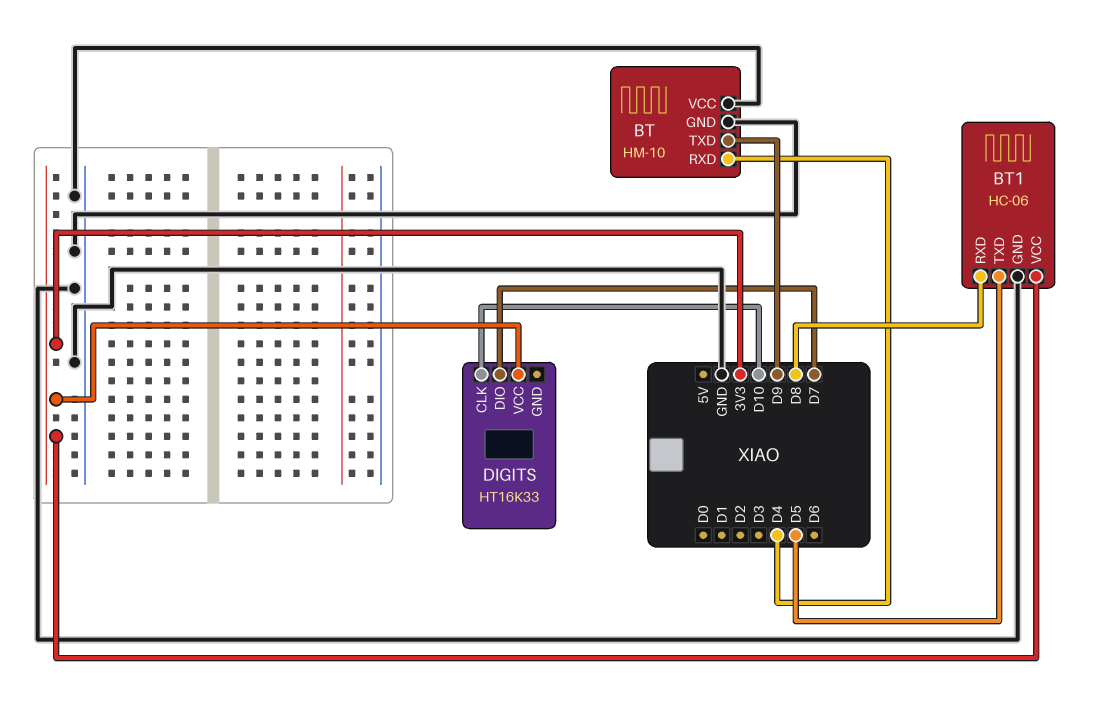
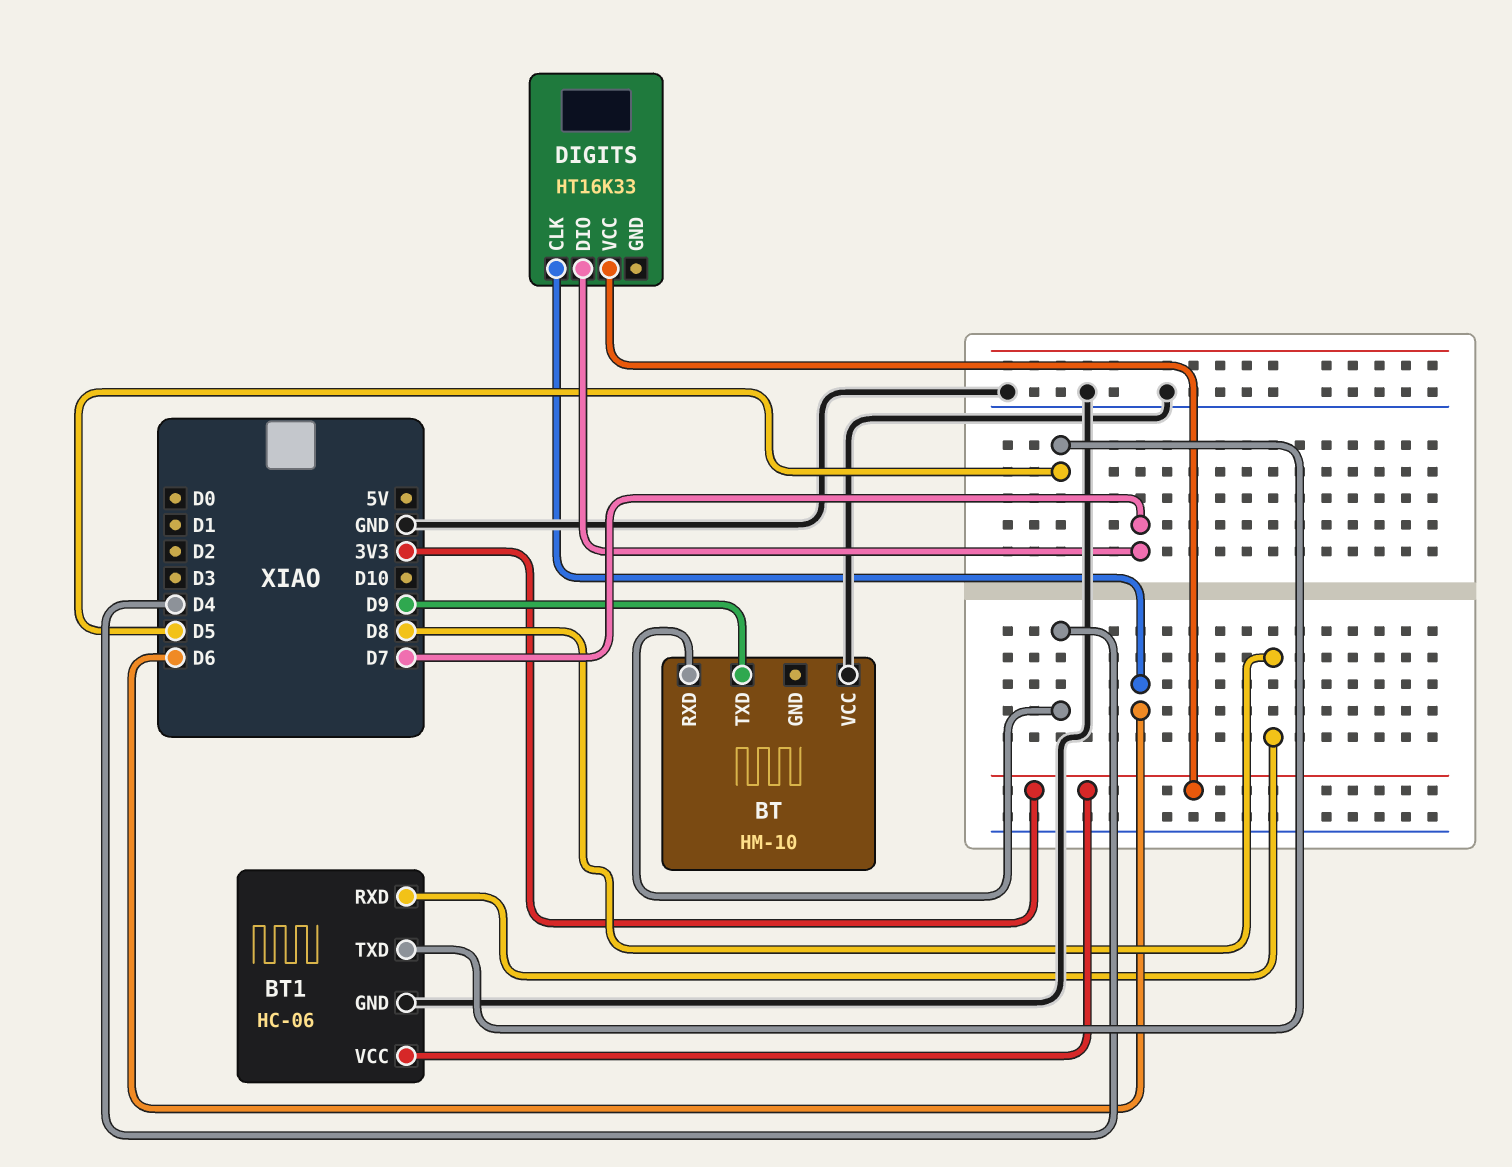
BT pin GND: GND -> none
DIGITS pin CLK: D10 -> D6

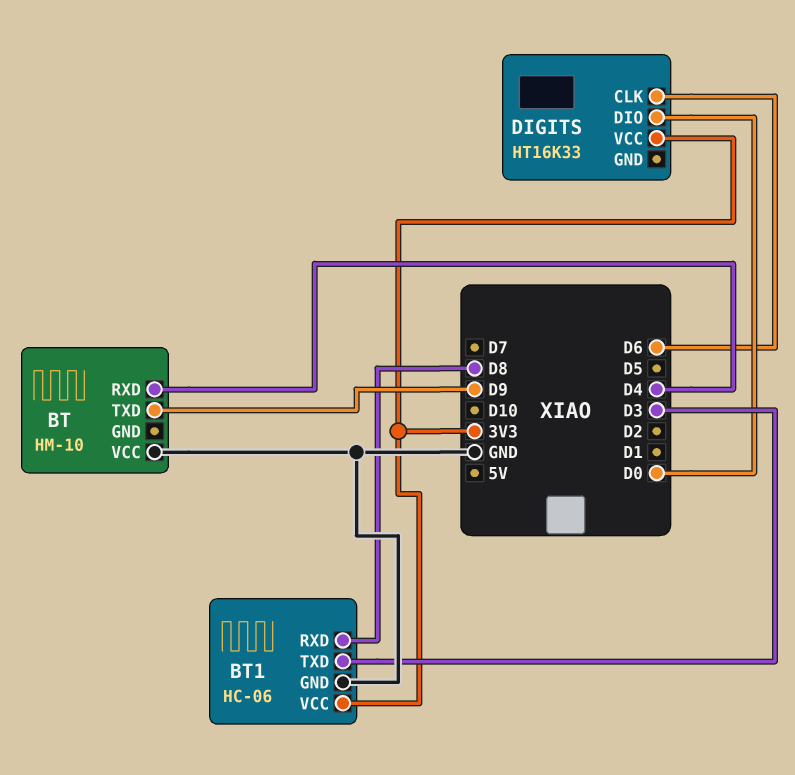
BT1 pin TXD: D5 -> D3
DIGITS pin DIO: D7 -> D0

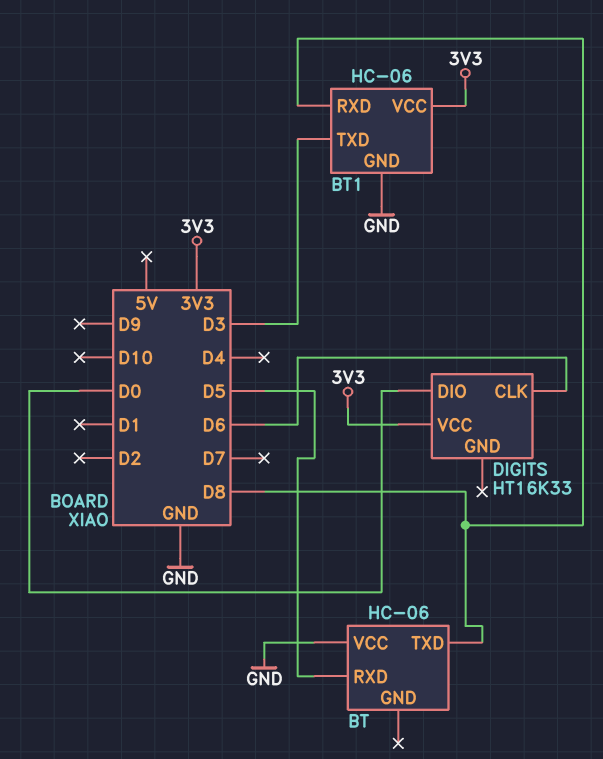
BT: HM-10 -> HC-06
BT pin RXD: D4 -> D5
BT pin TXD: D9 -> D8

